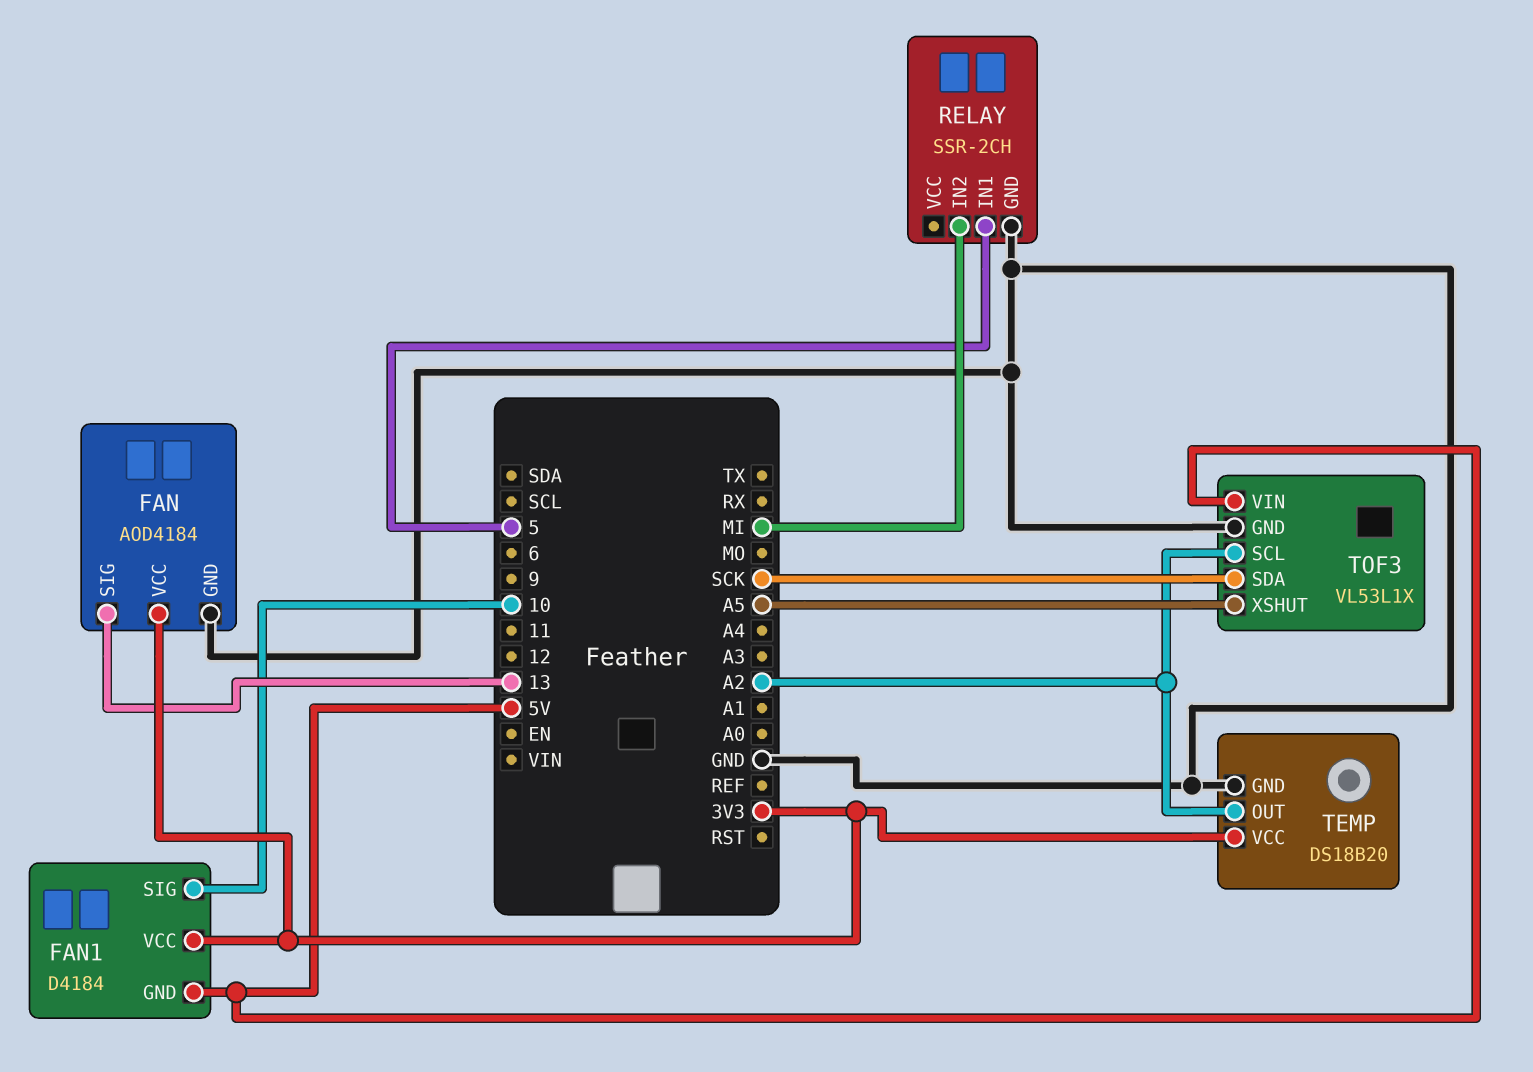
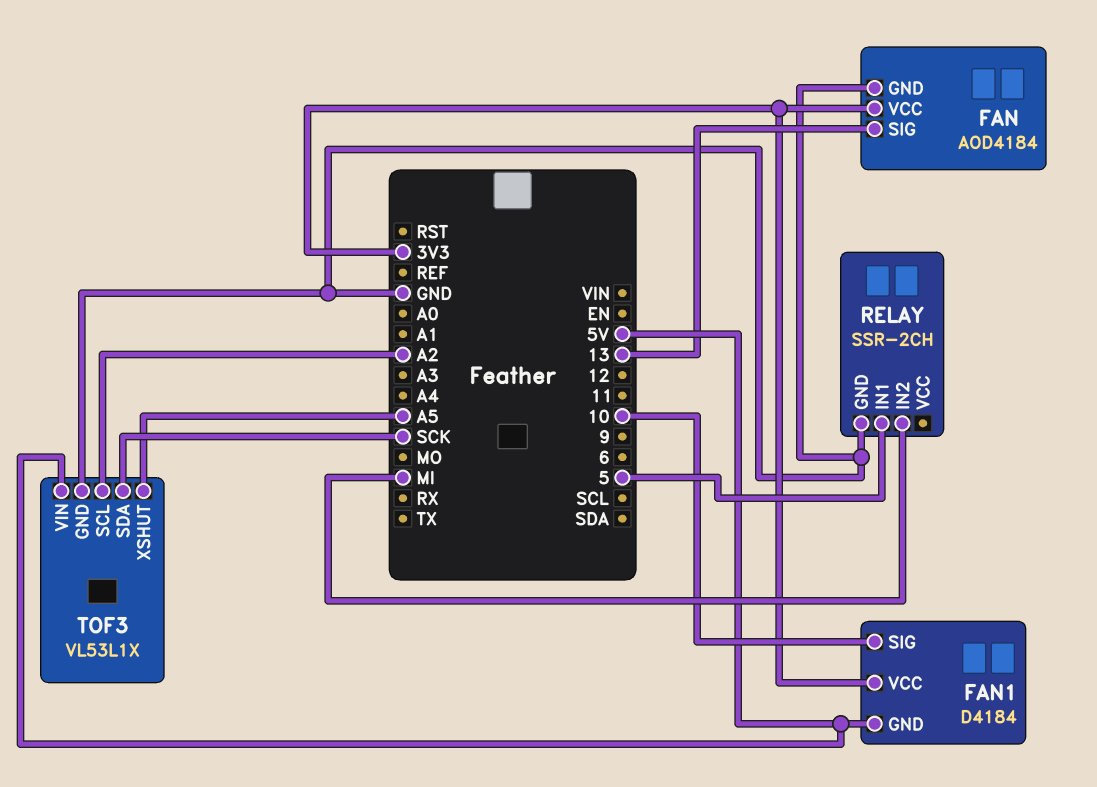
TEMP: DS18B20 -> none
TEMP pin GND: GND -> none
TEMP pin OUT: A2 -> none
TEMP pin VCC: 3V3 -> none

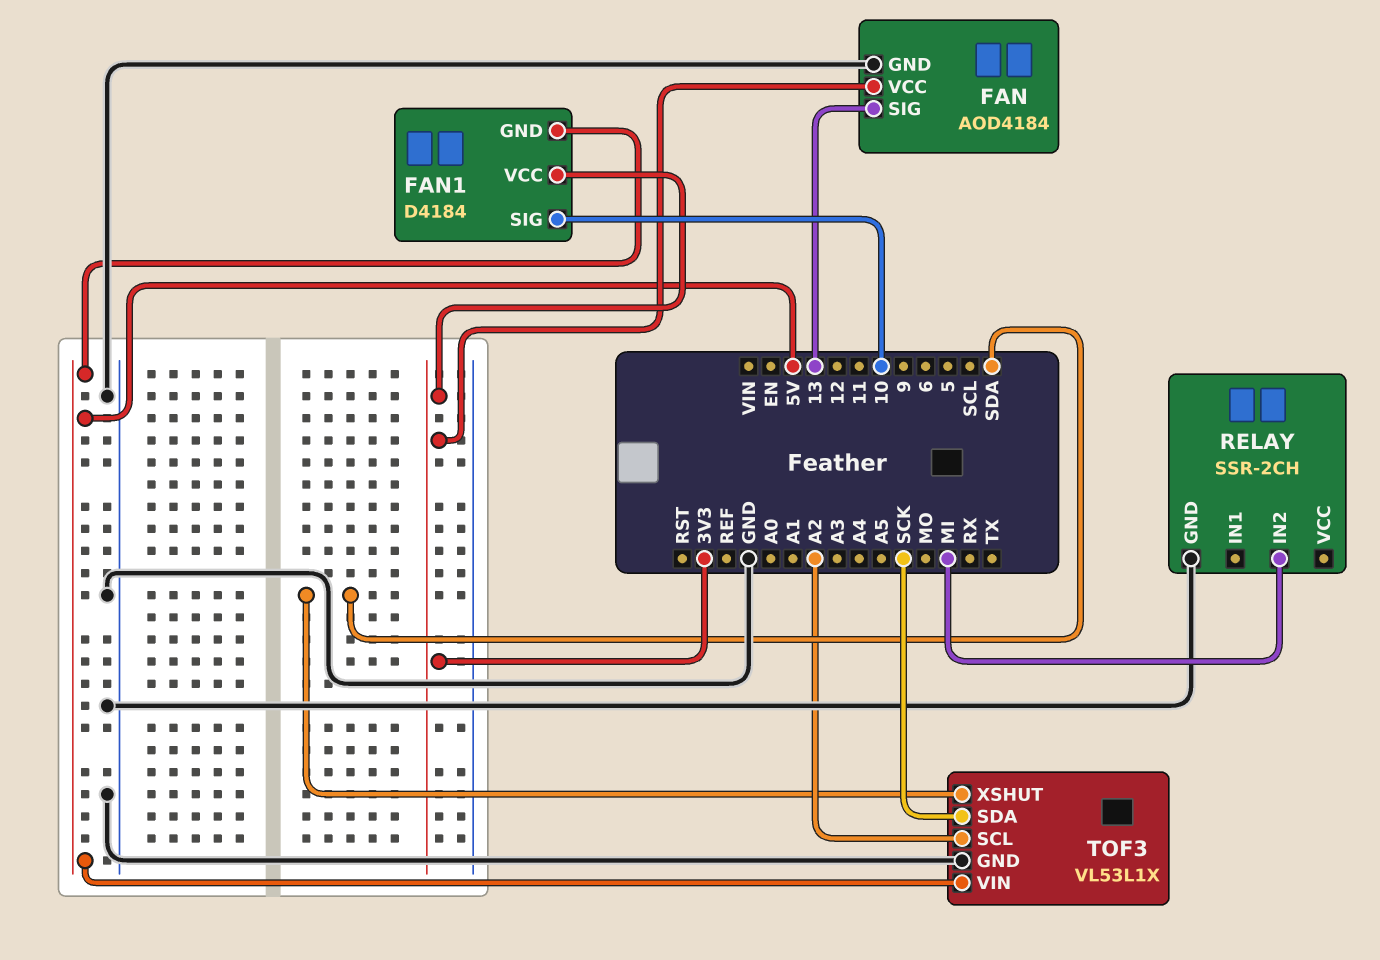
RELAY pin IN1: 5 -> none
TOF3 pin XSHUT: A5 -> SDA

